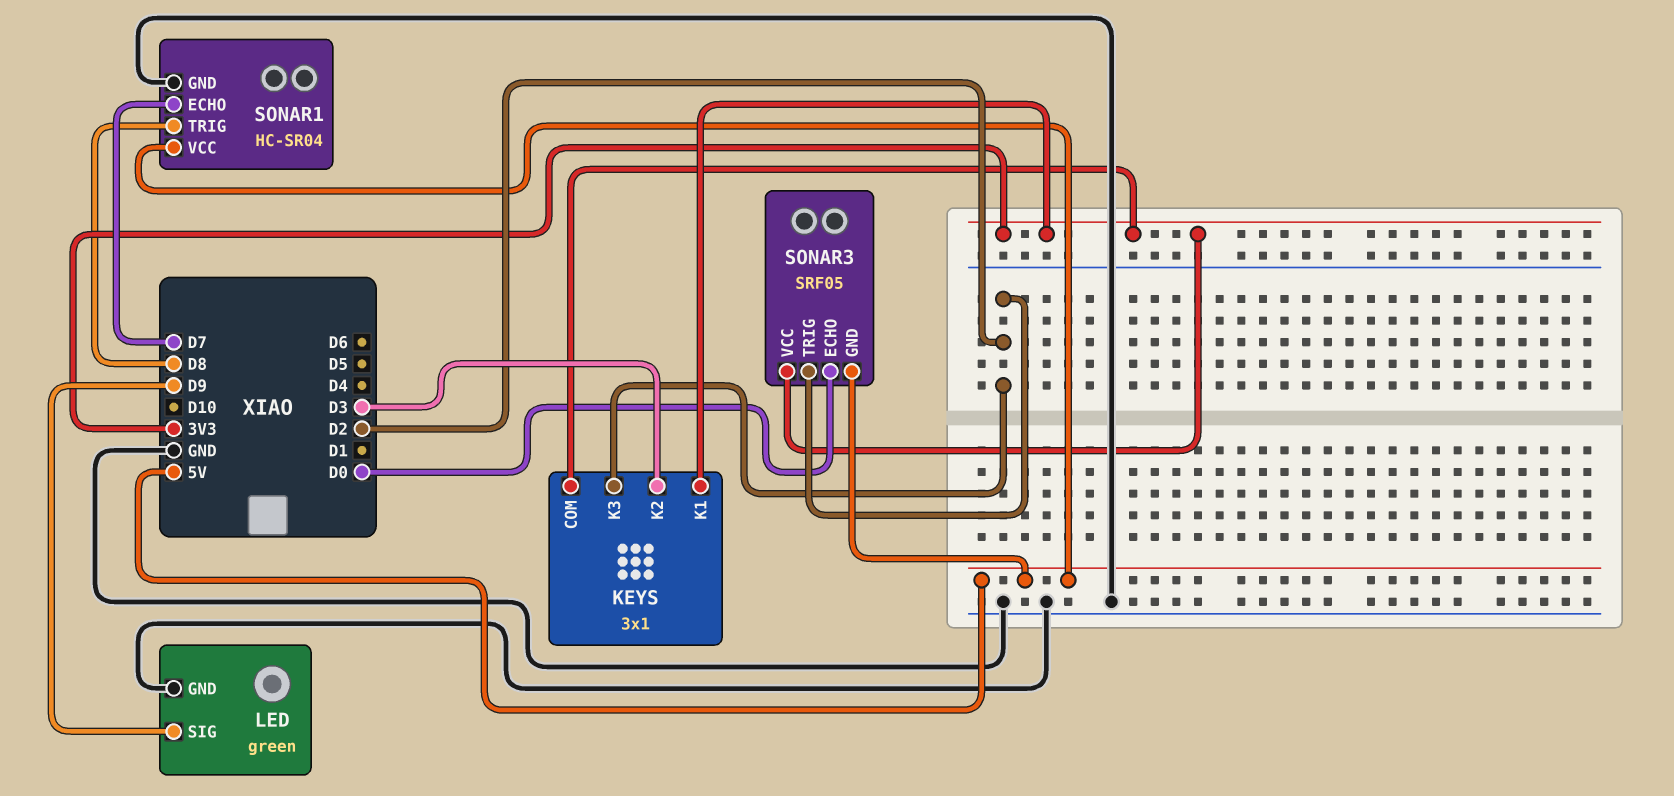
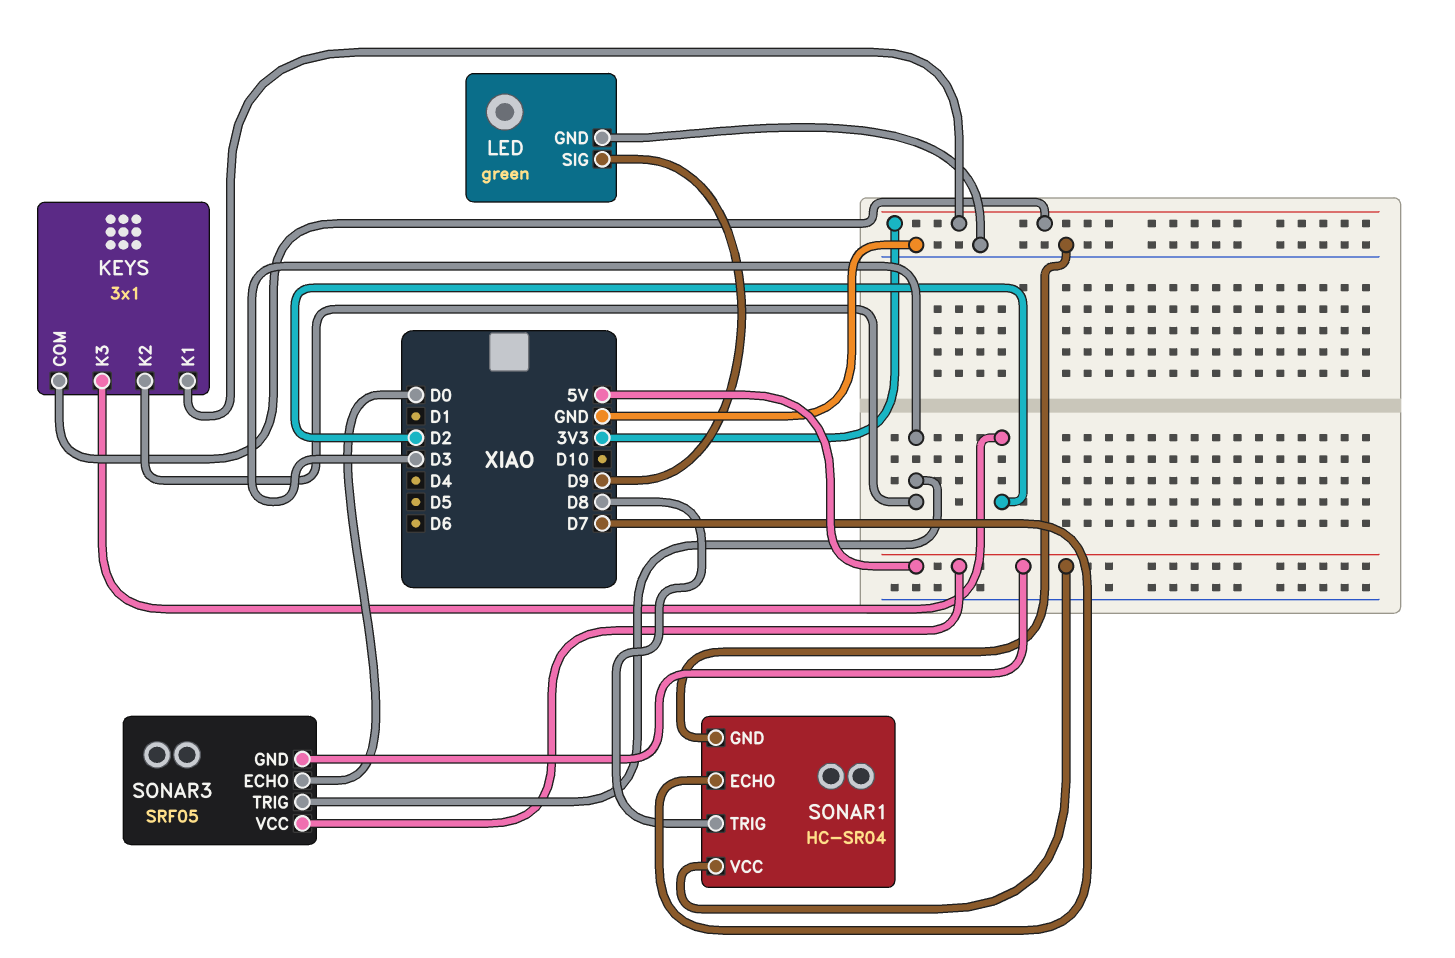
SONAR3 pin TRIG: D2 -> D3
SONAR3 pin VCC: 3V3 -> 5V

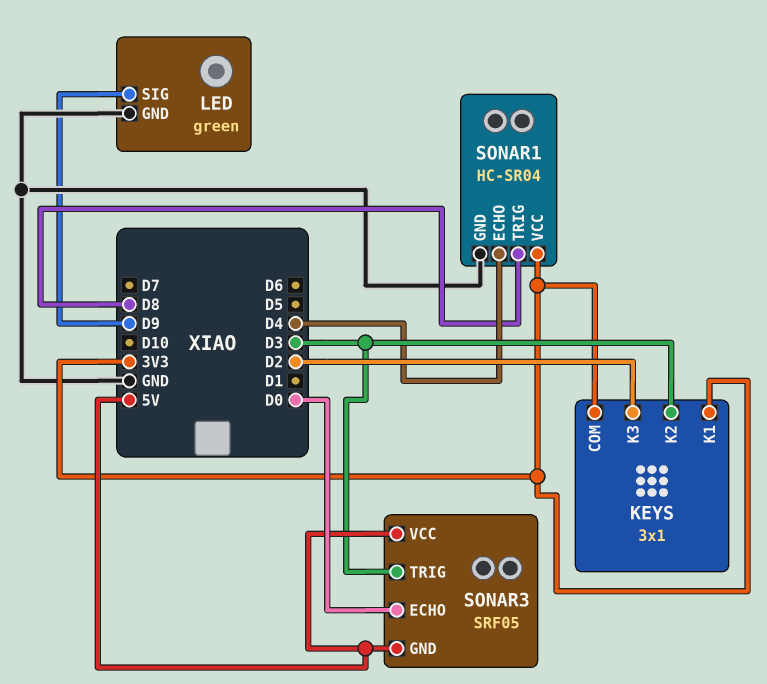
SONAR1 pin ECHO: D7 -> D4
SONAR1 pin VCC: 5V -> 3V3

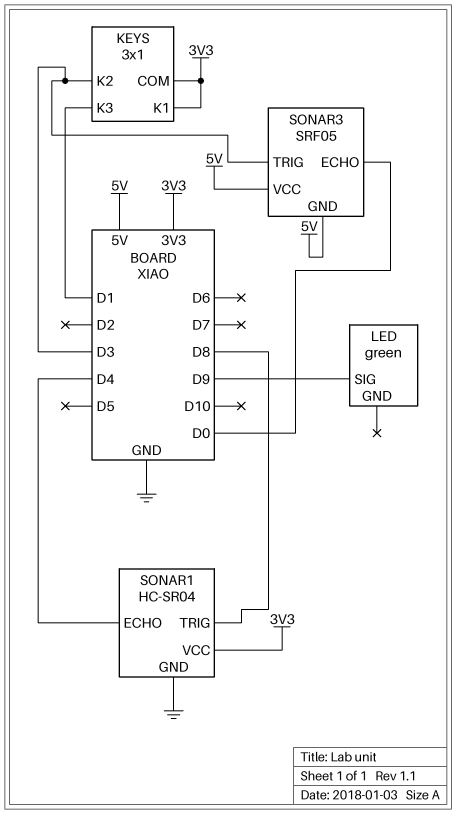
KEYS pin K3: D2 -> D1
LED pin GND: GND -> none

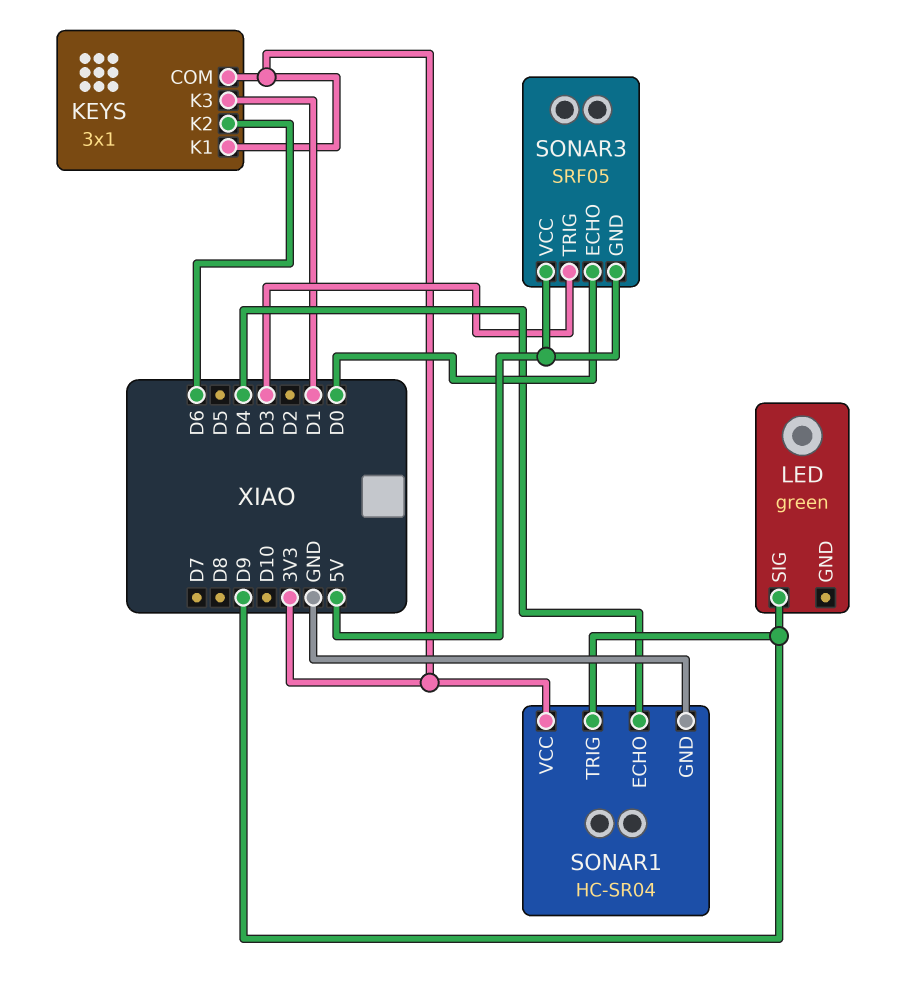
KEYS pin K2: D3 -> D6
SONAR1 pin TRIG: D8 -> D9

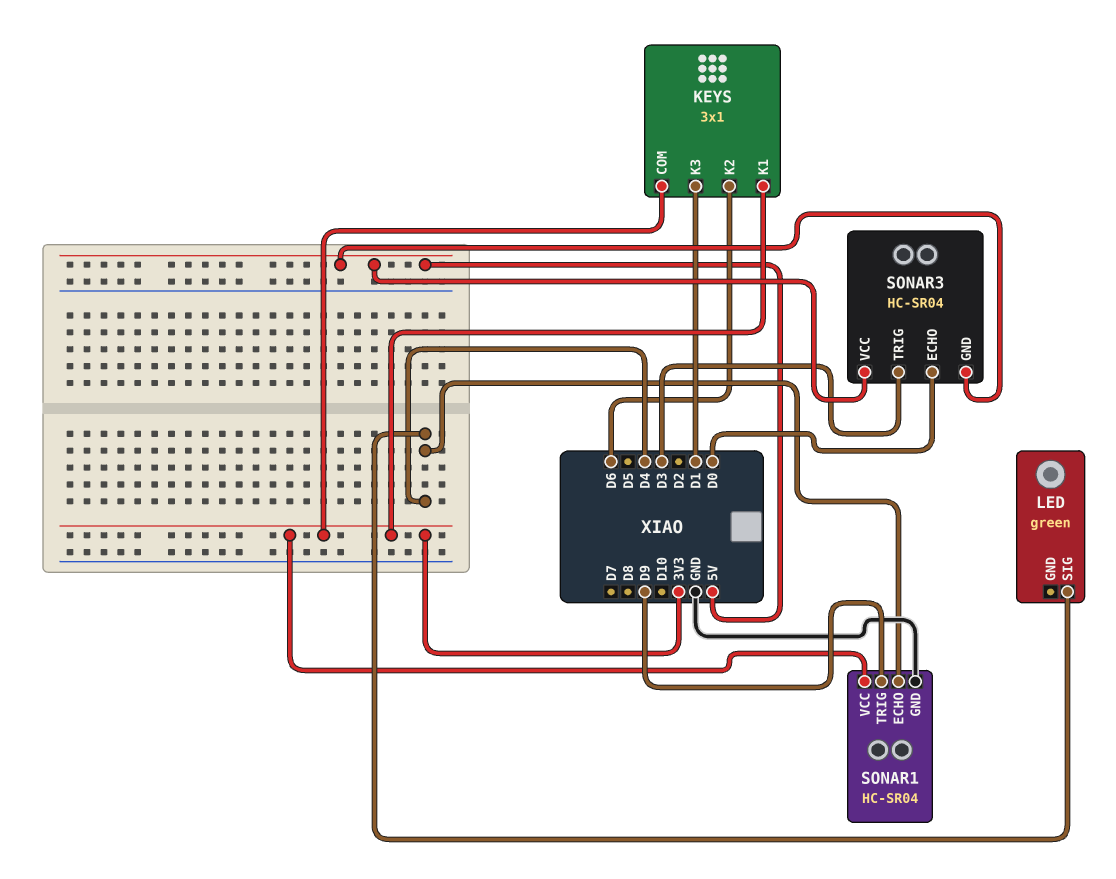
LED pin SIG: D9 -> D4
SONAR3: SRF05 -> HC-SR04

